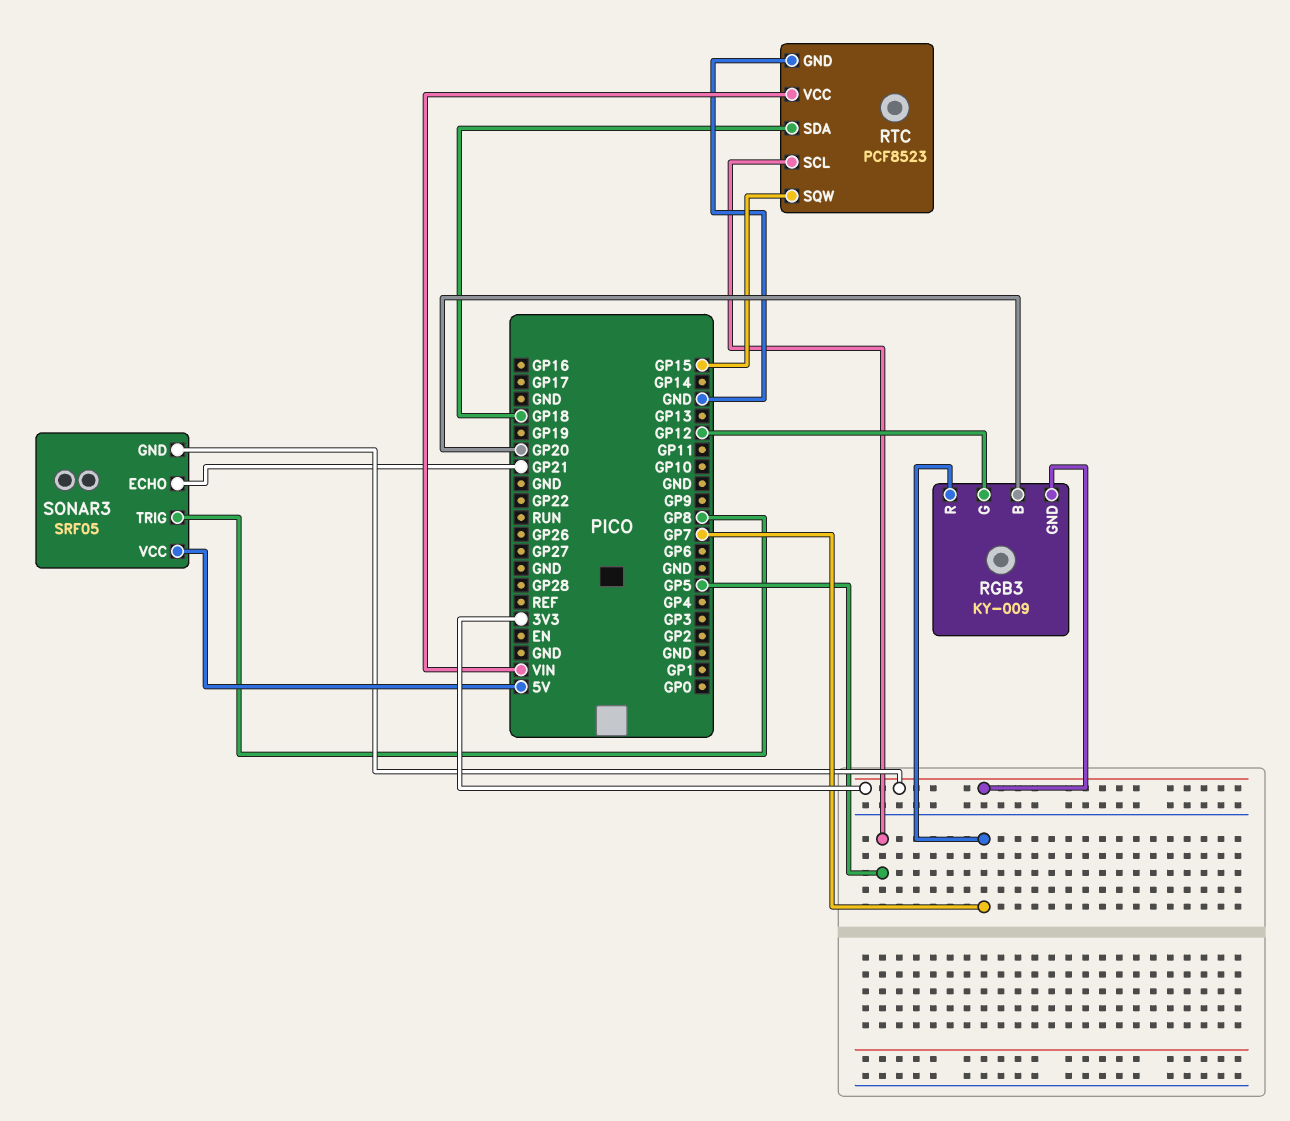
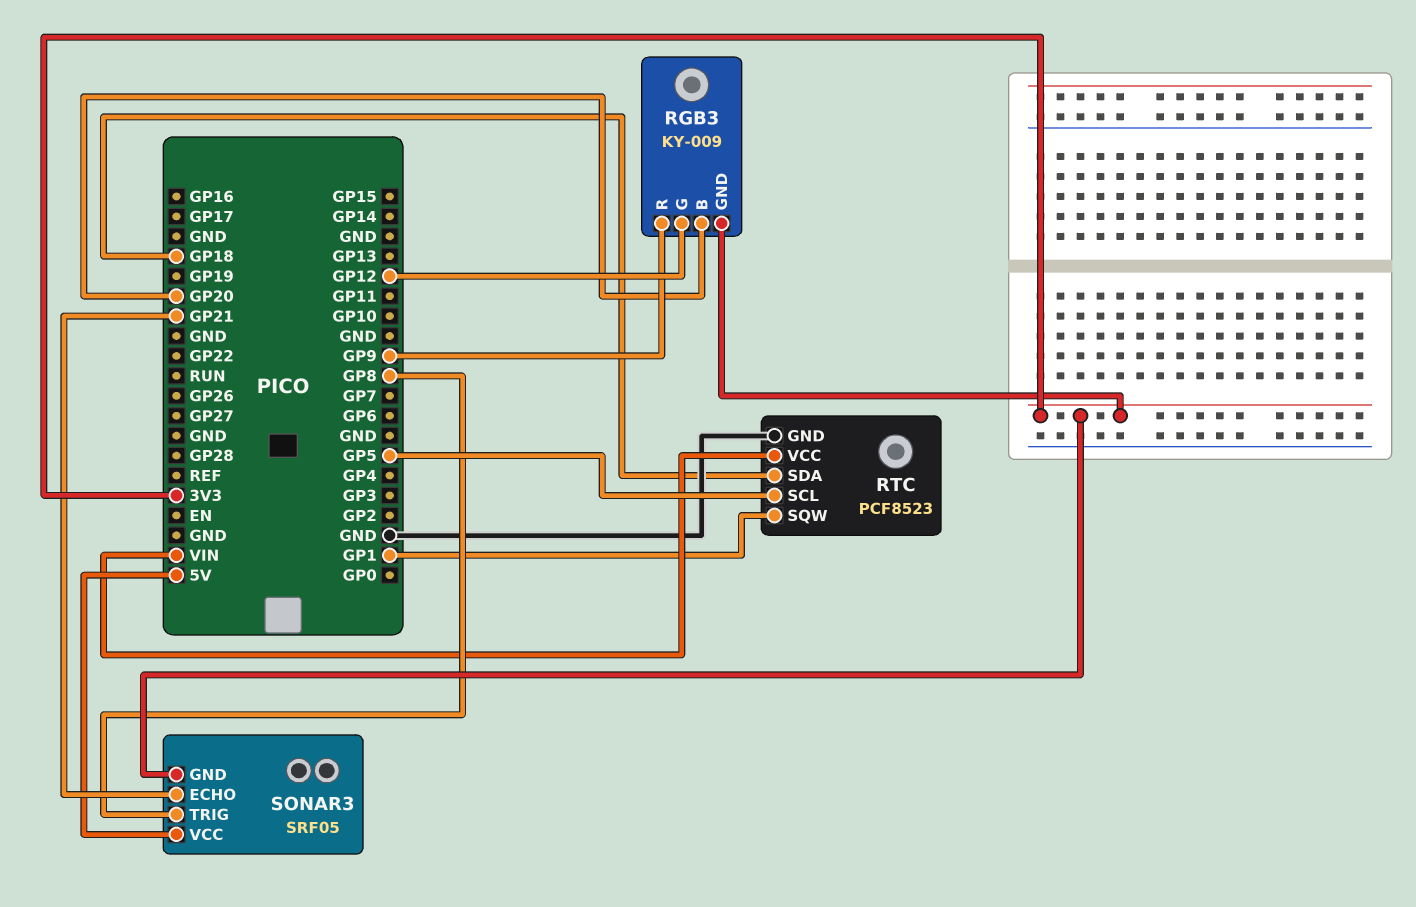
RGB3 pin R: GP7 -> GP9
RTC pin SQW: GP15 -> GP1

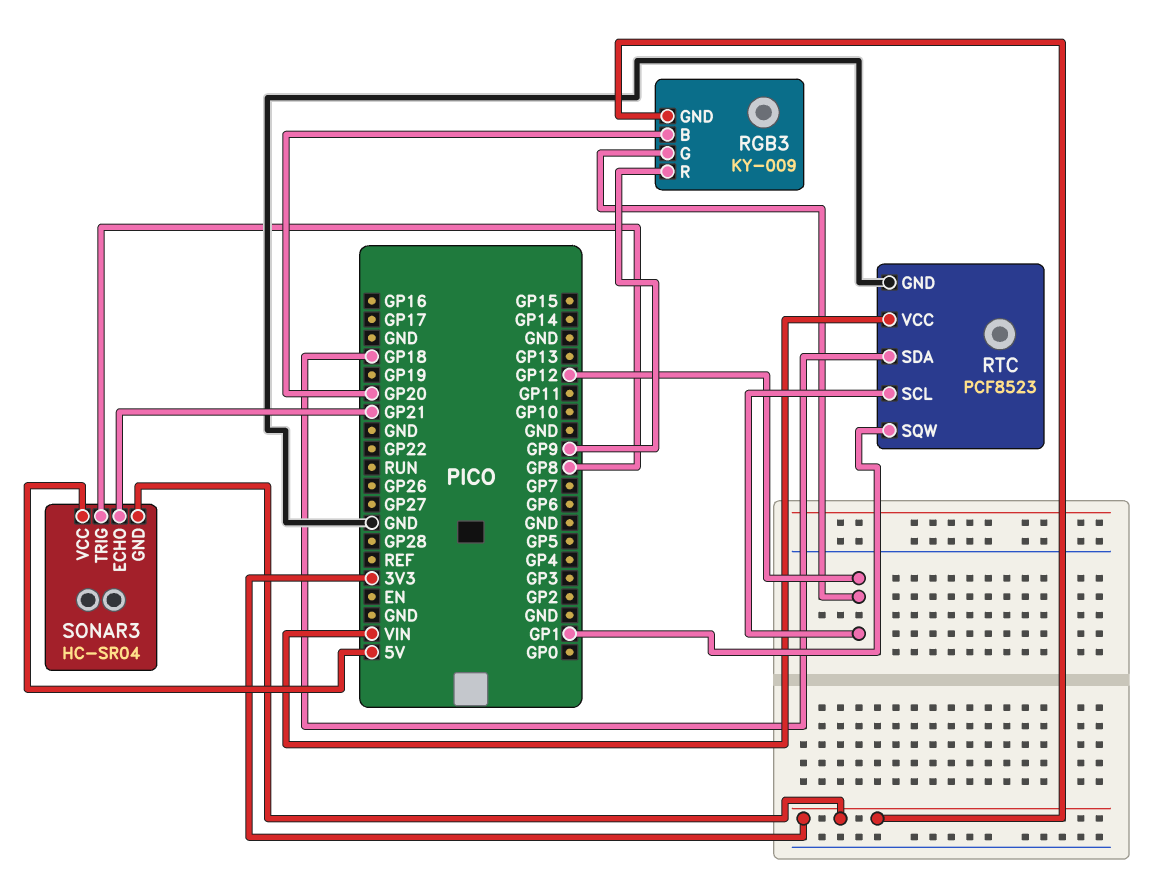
RTC pin SCL: GP5 -> GP12
SONAR3: SRF05 -> HC-SR04

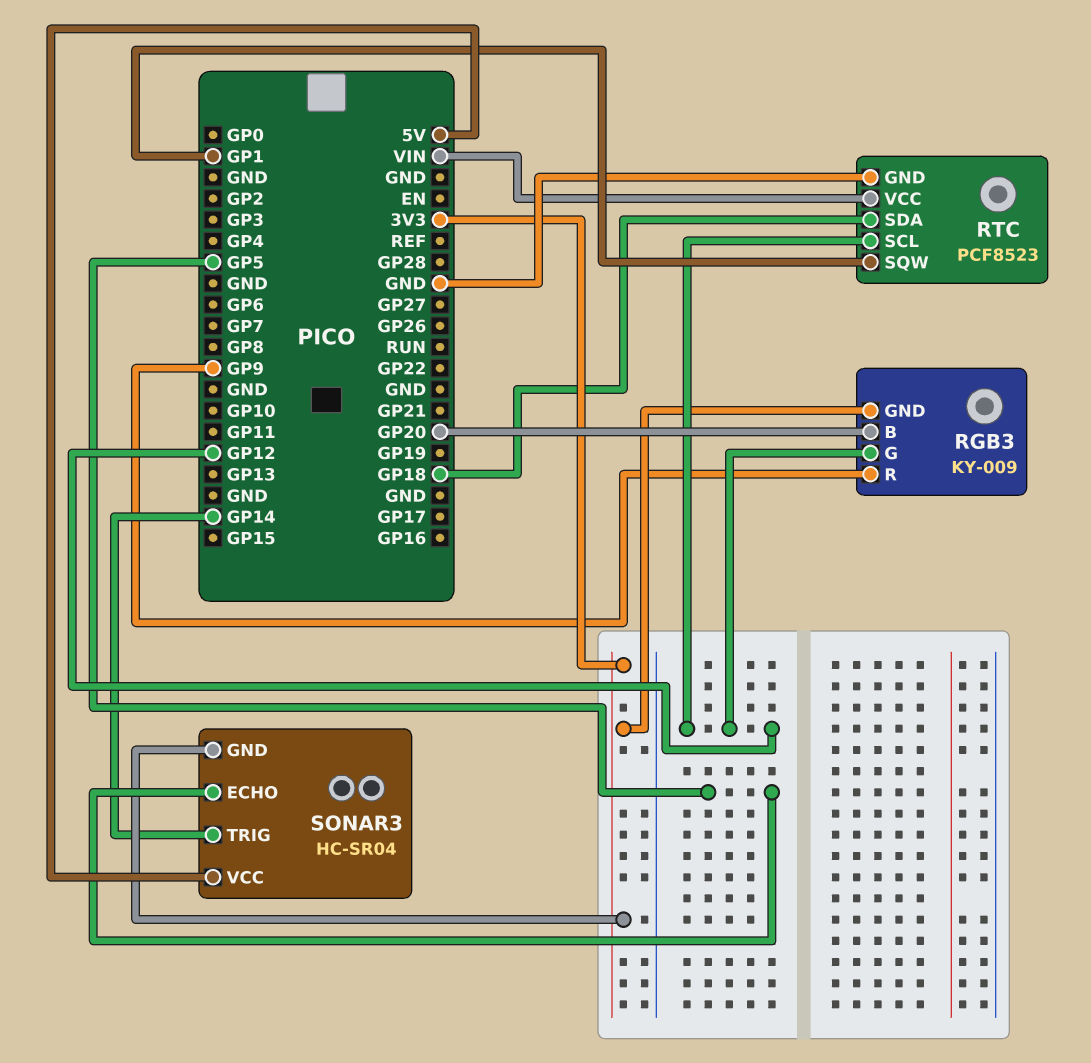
SONAR3 pin ECHO: GP21 -> GP5
SONAR3 pin TRIG: GP8 -> GP14

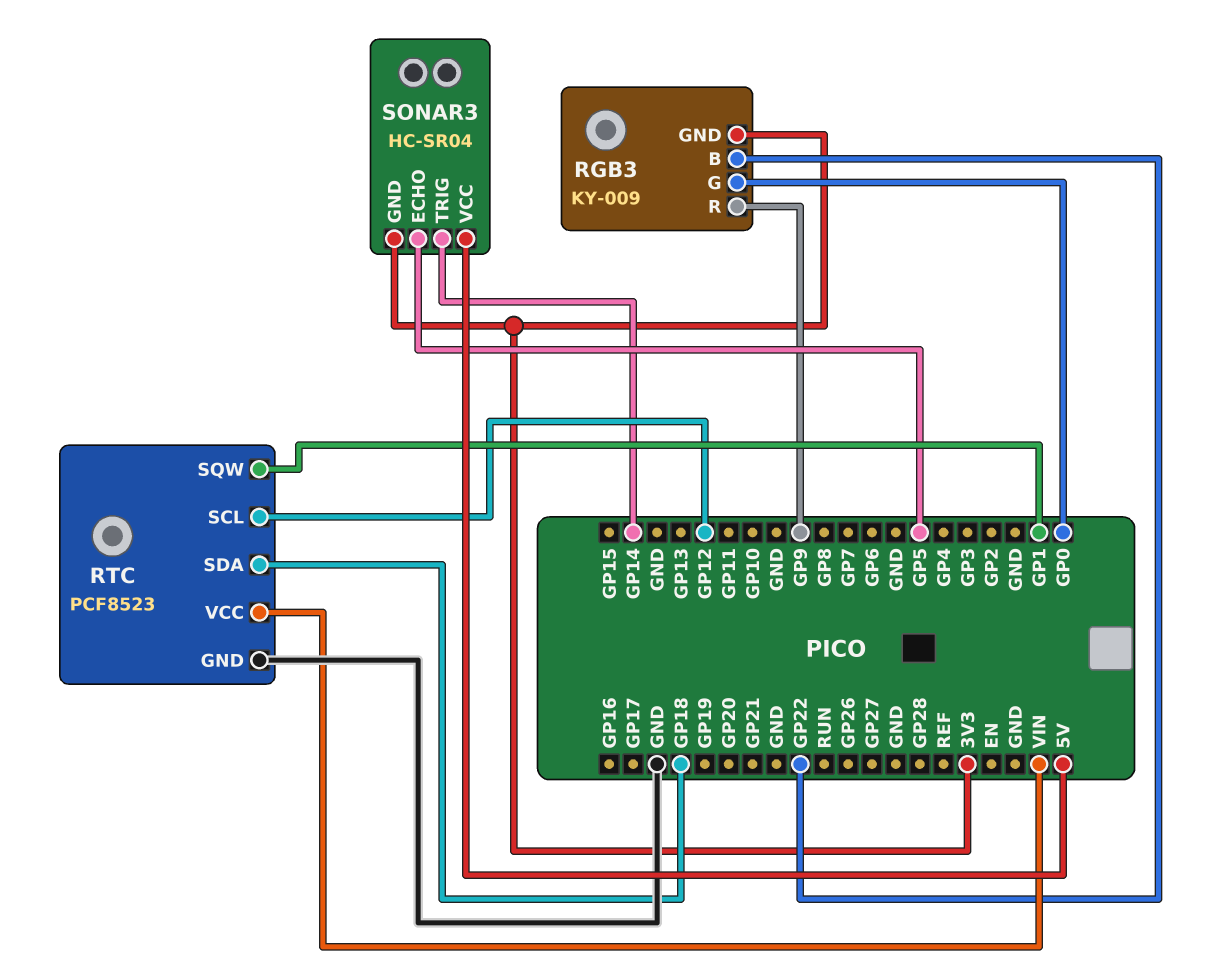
RGB3 pin B: GP20 -> GP22
RGB3 pin G: GP12 -> GP0

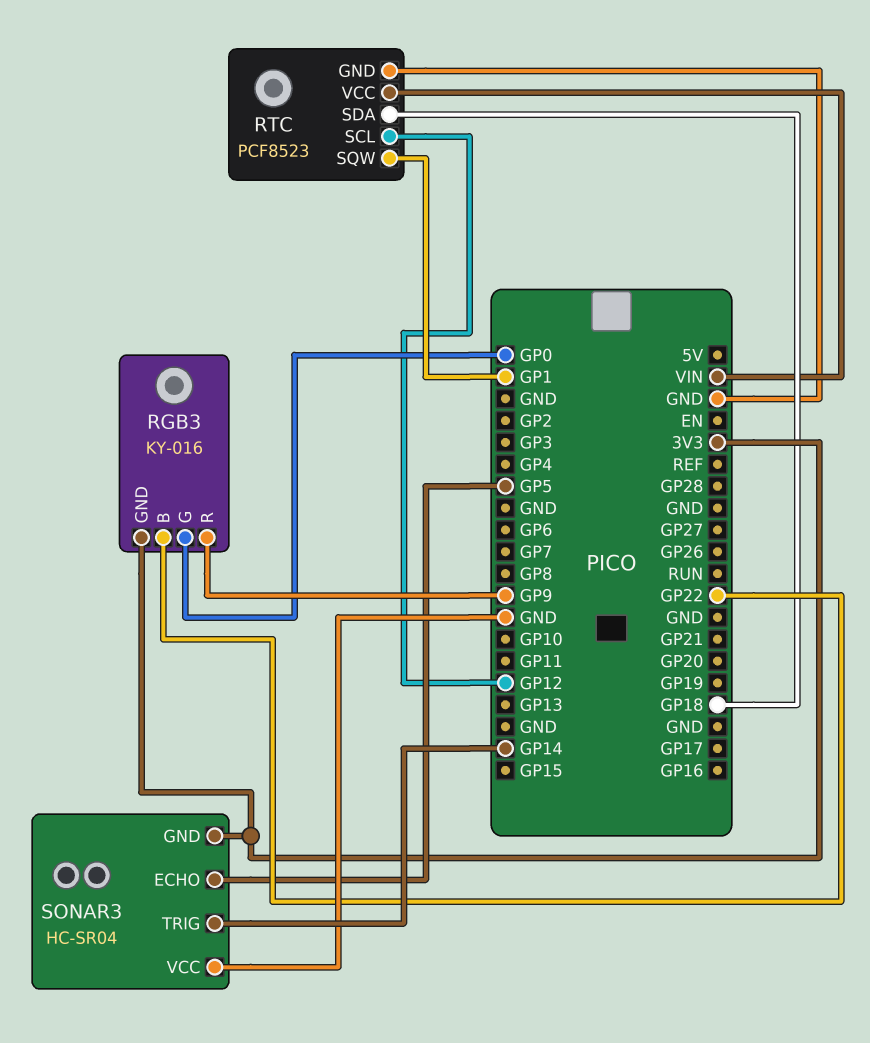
RGB3: KY-009 -> KY-016
SONAR3 pin VCC: 5V -> GND

